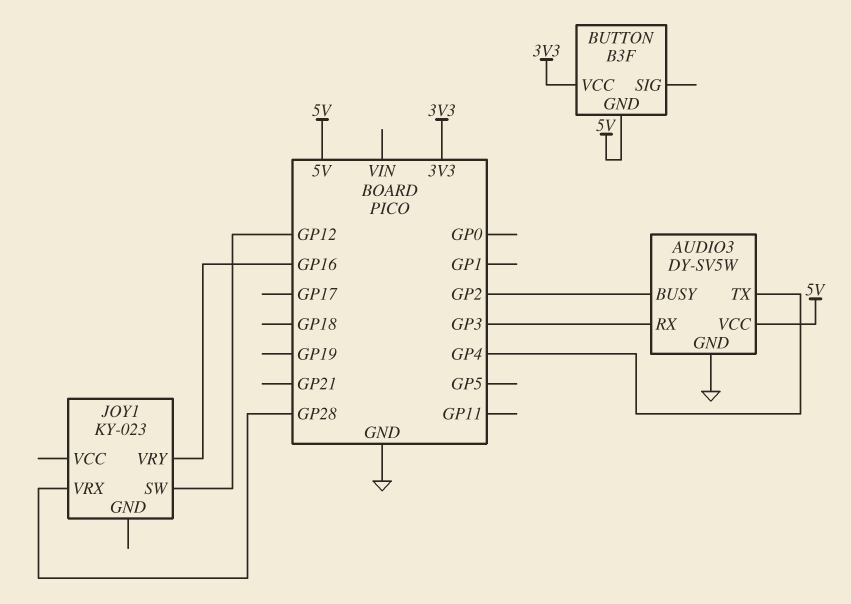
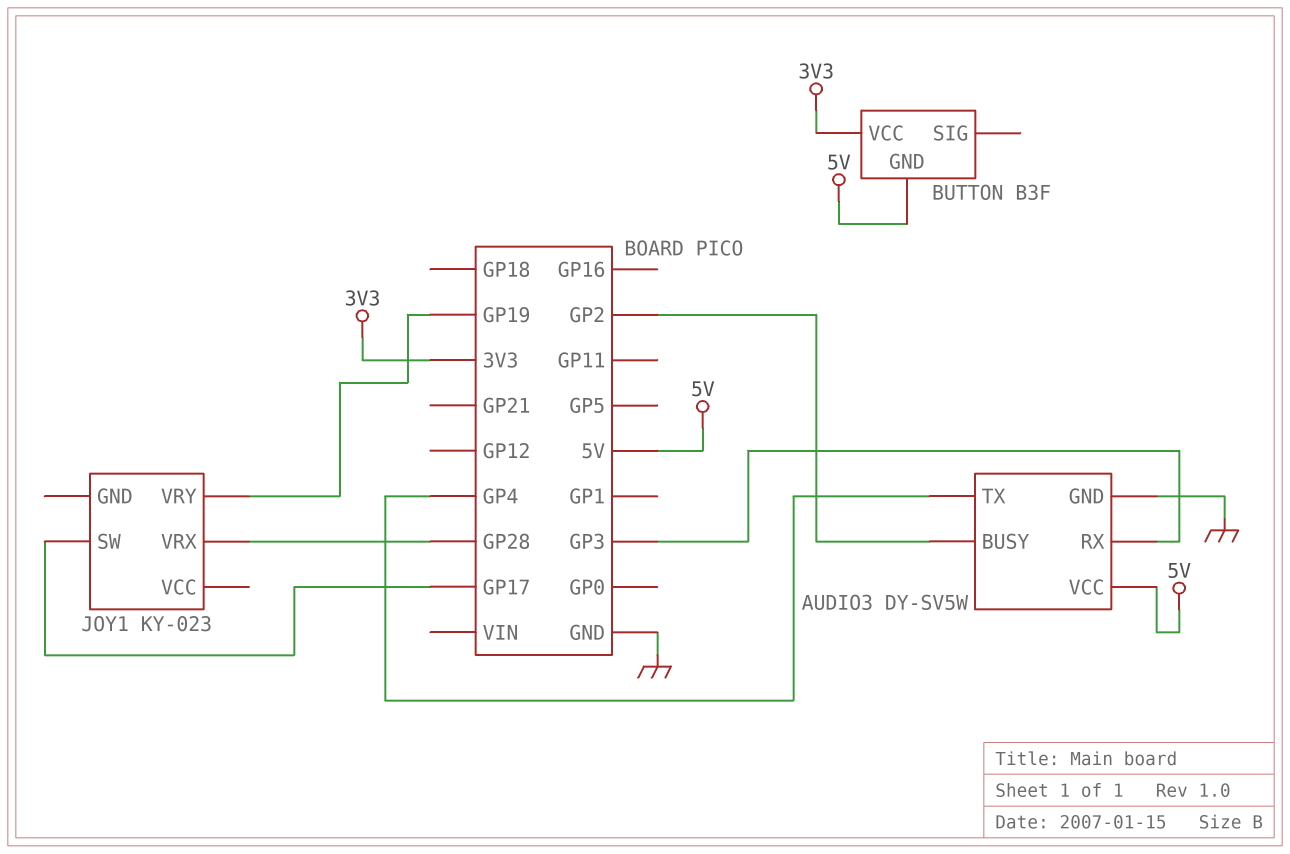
JOY1 pin SW: GP12 -> GP17
JOY1 pin VRY: GP16 -> GP19

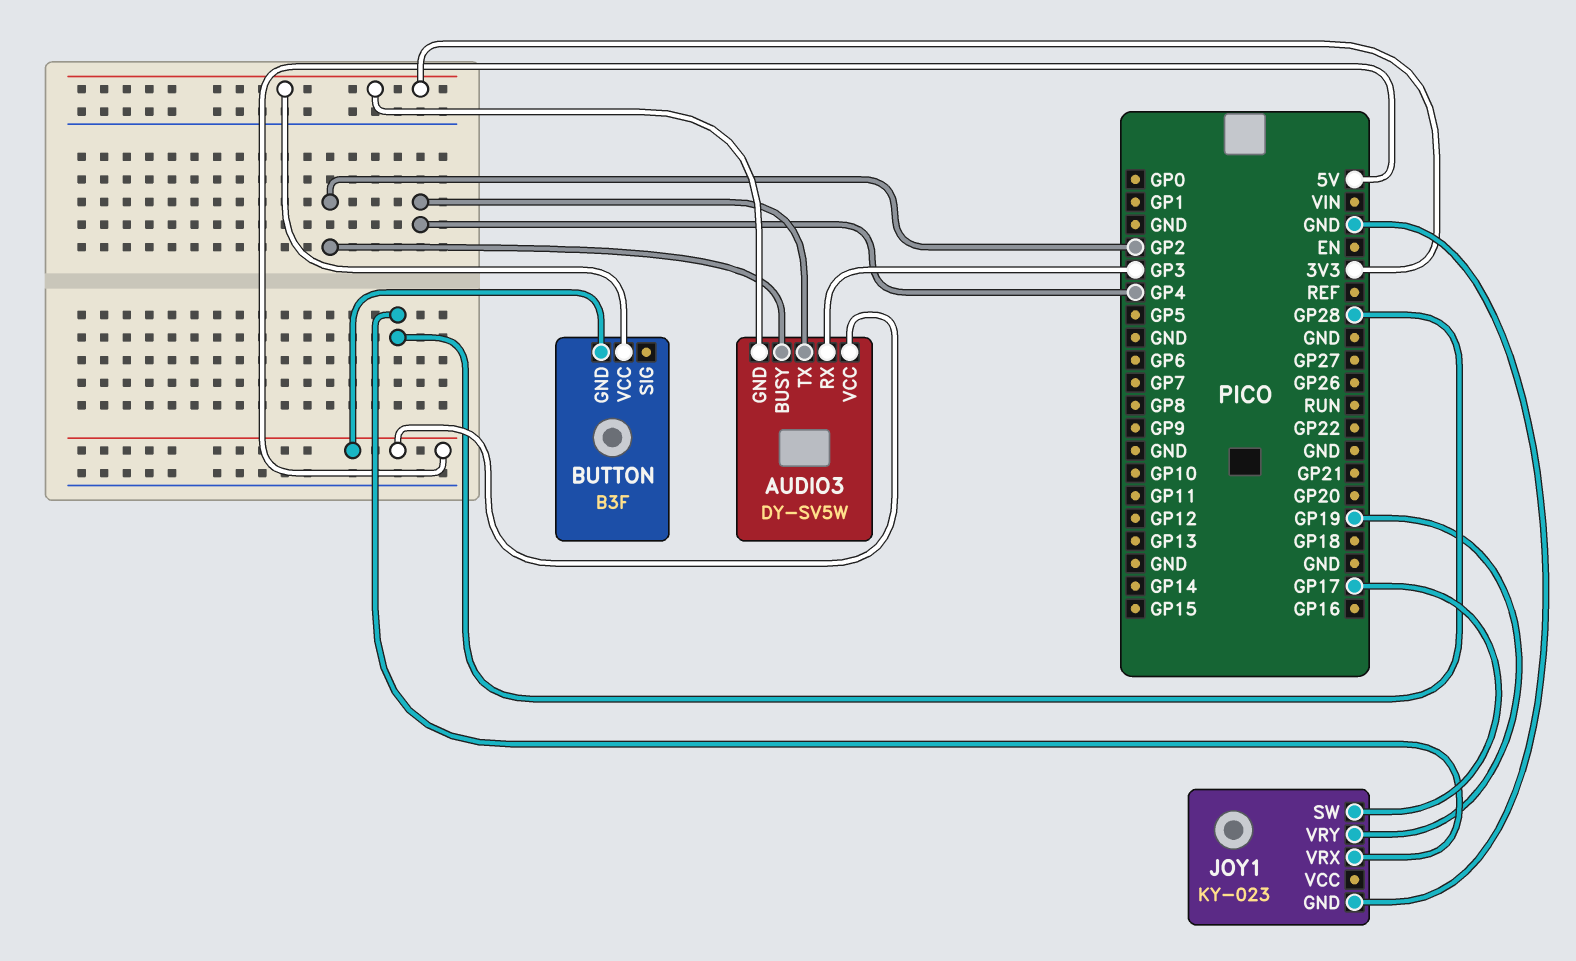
AUDIO3 pin GND: GND -> 3V3
JOY1 pin GND: none -> GND

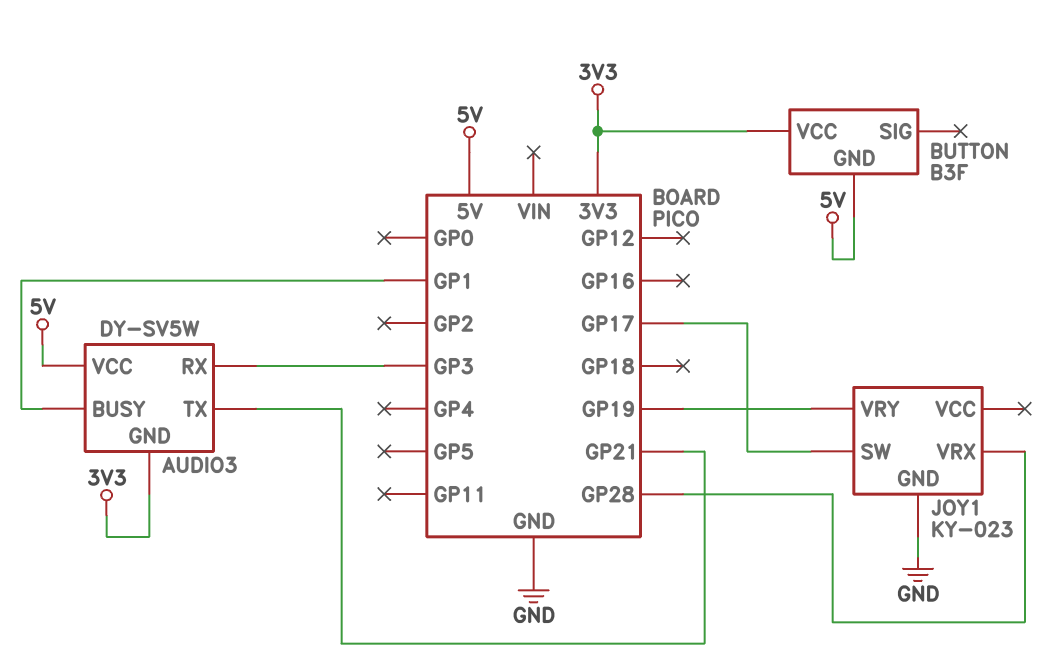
AUDIO3 pin BUSY: GP2 -> GP1
AUDIO3 pin TX: GP4 -> GP21

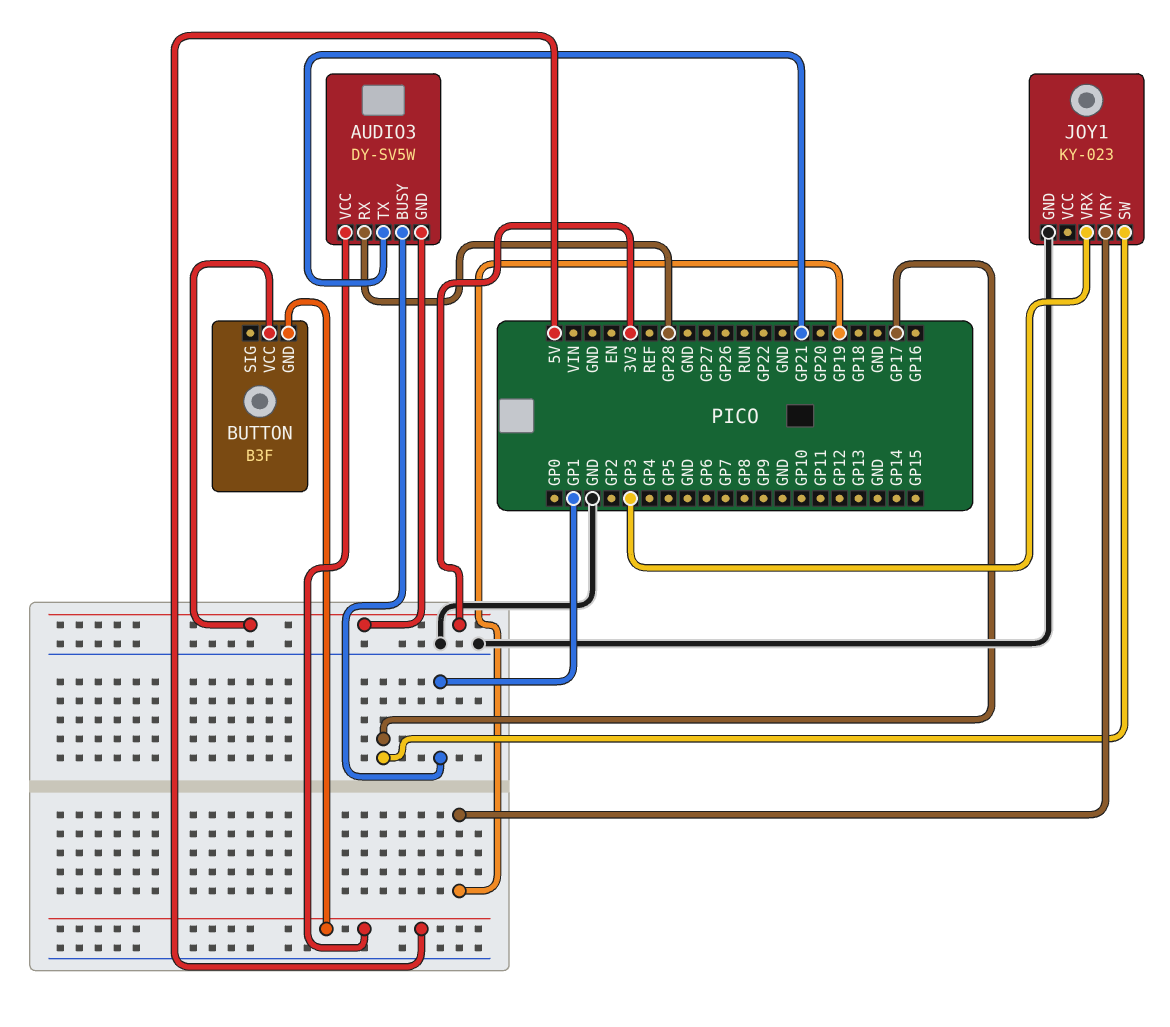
AUDIO3 pin RX: GP3 -> GP28
JOY1 pin VRX: GP28 -> GP3

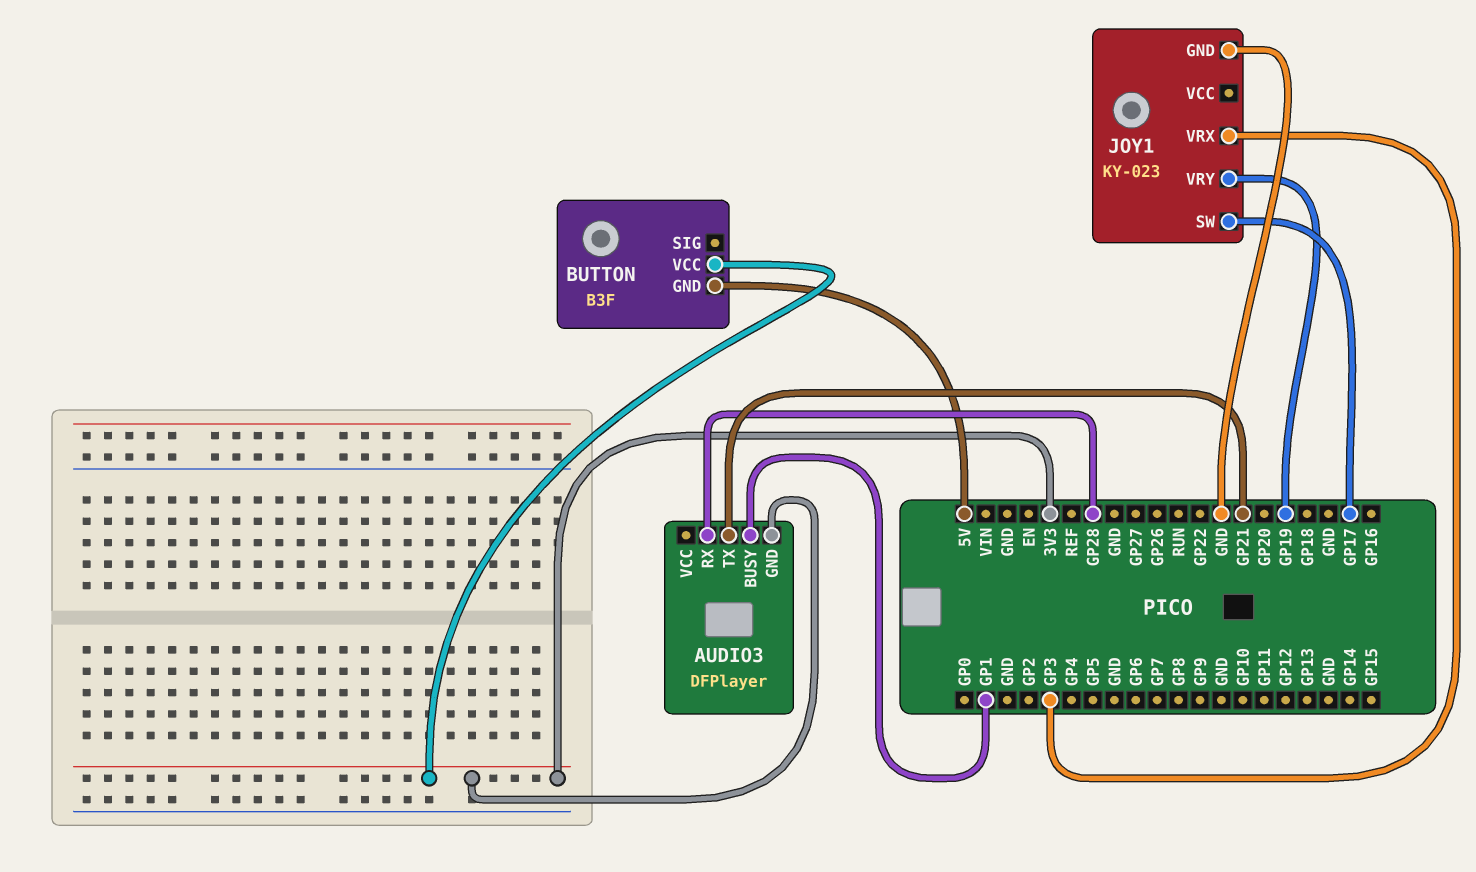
AUDIO3: DY-SV5W -> DFPlayer
AUDIO3 pin VCC: 5V -> none

